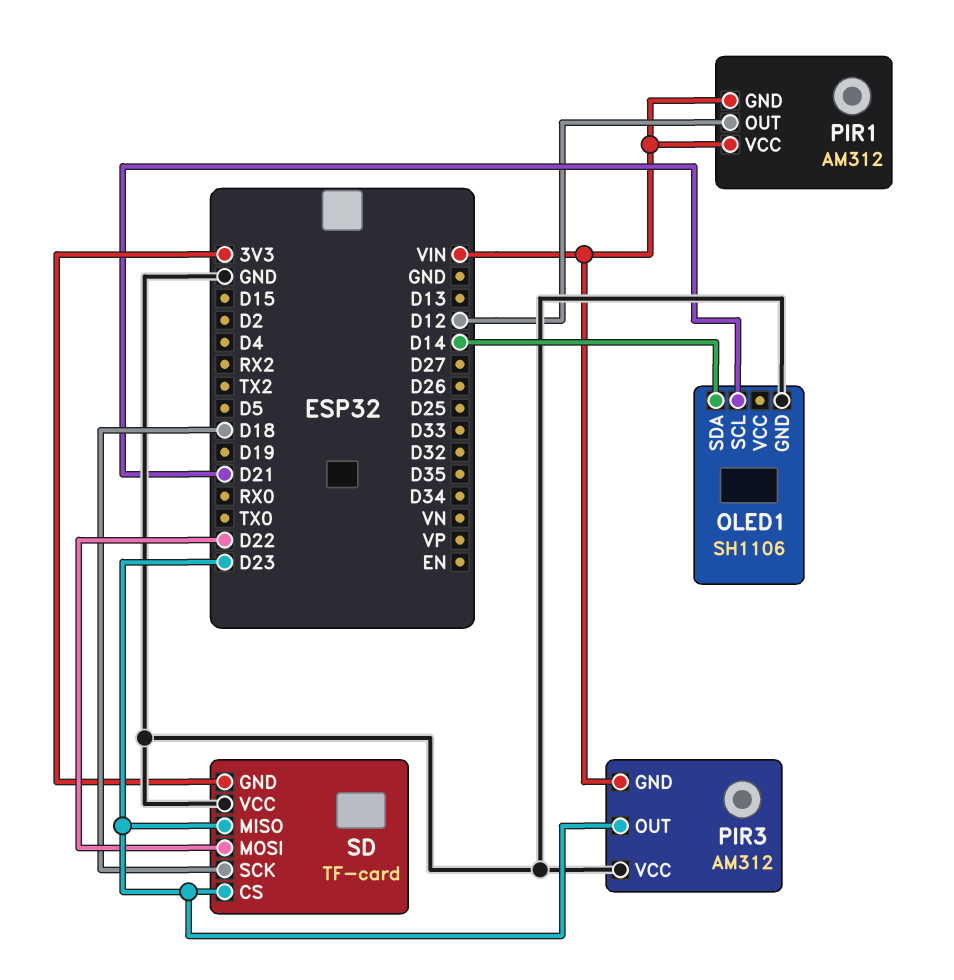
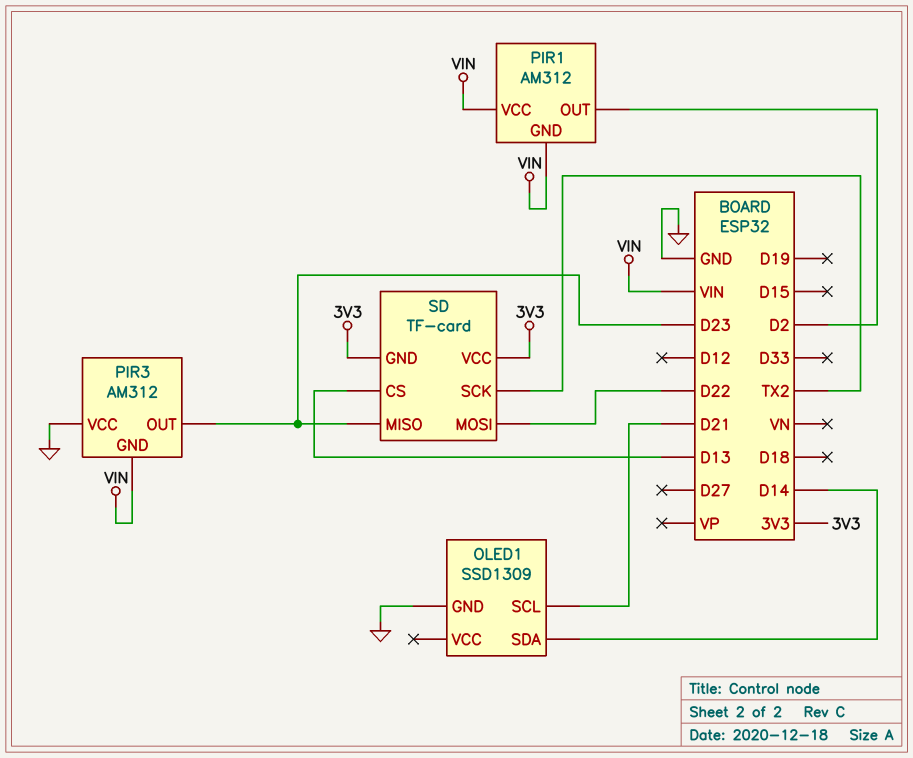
OLED1: SH1106 -> SSD1309
PIR1 pin OUT: D12 -> D2
SD pin CS: D23 -> D13
SD pin SCK: D18 -> TX2
SD pin VCC: GND -> 3V3

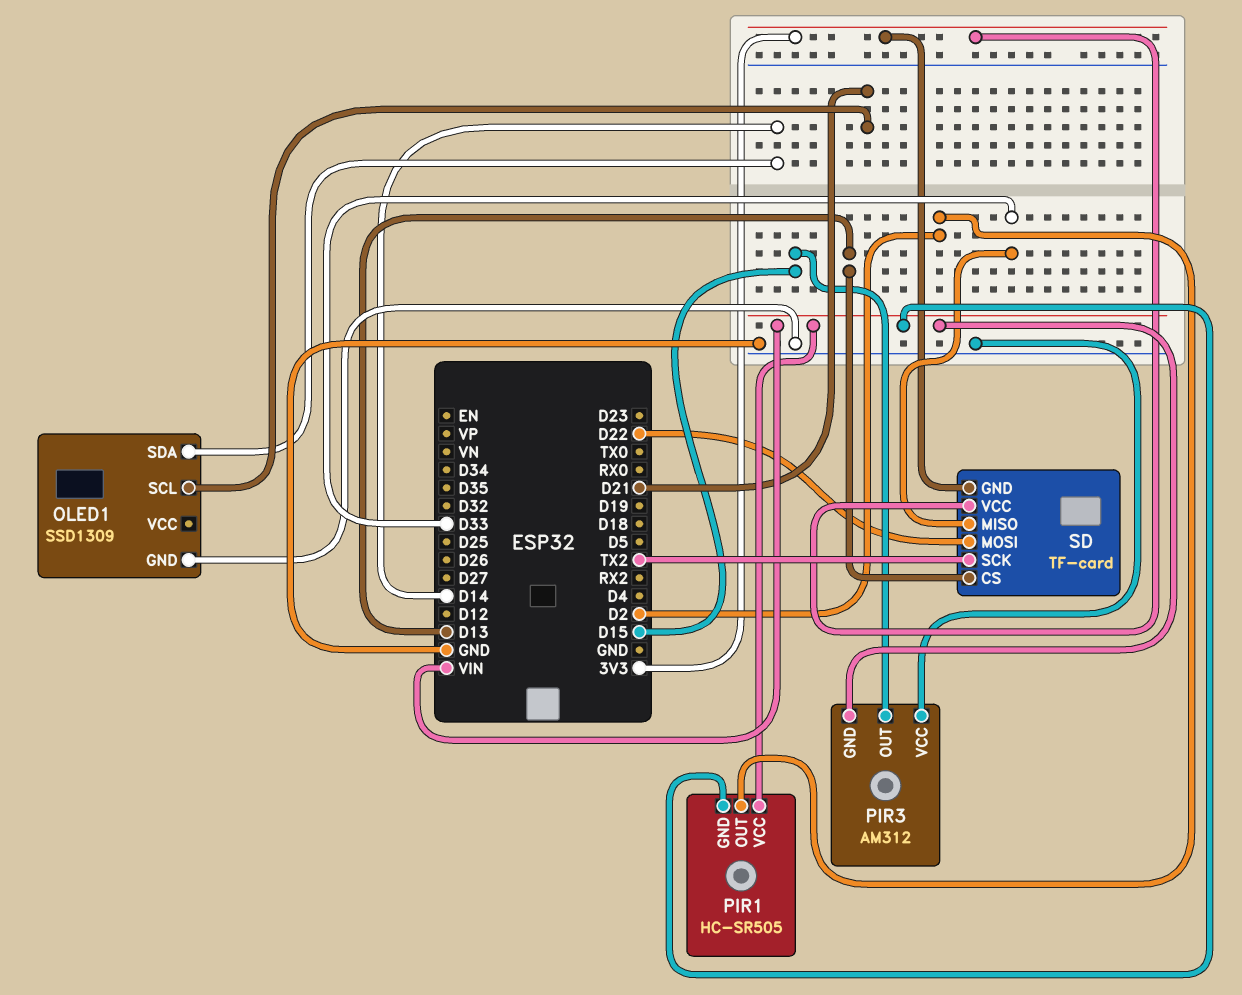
PIR1: AM312 -> HC-SR505
PIR3 pin OUT: D23 -> D15
SD pin MISO: D23 -> D33

